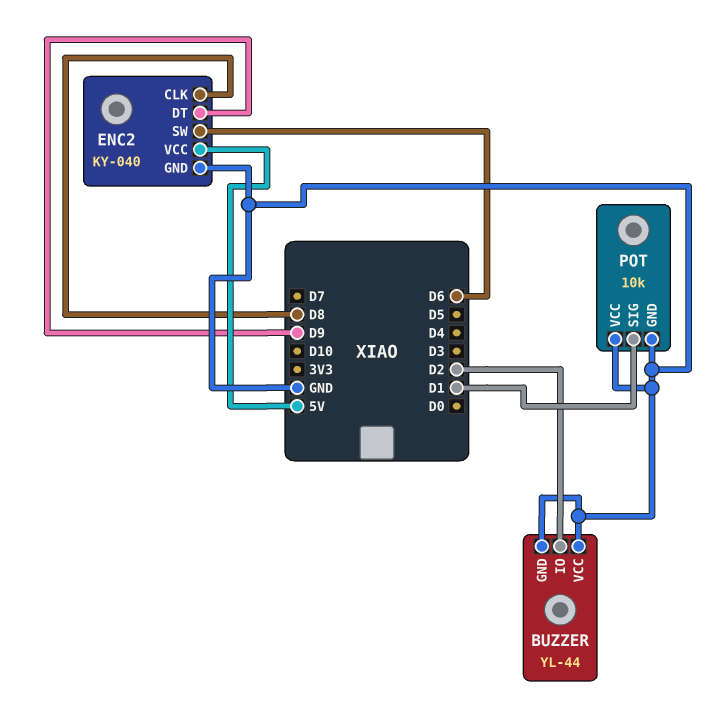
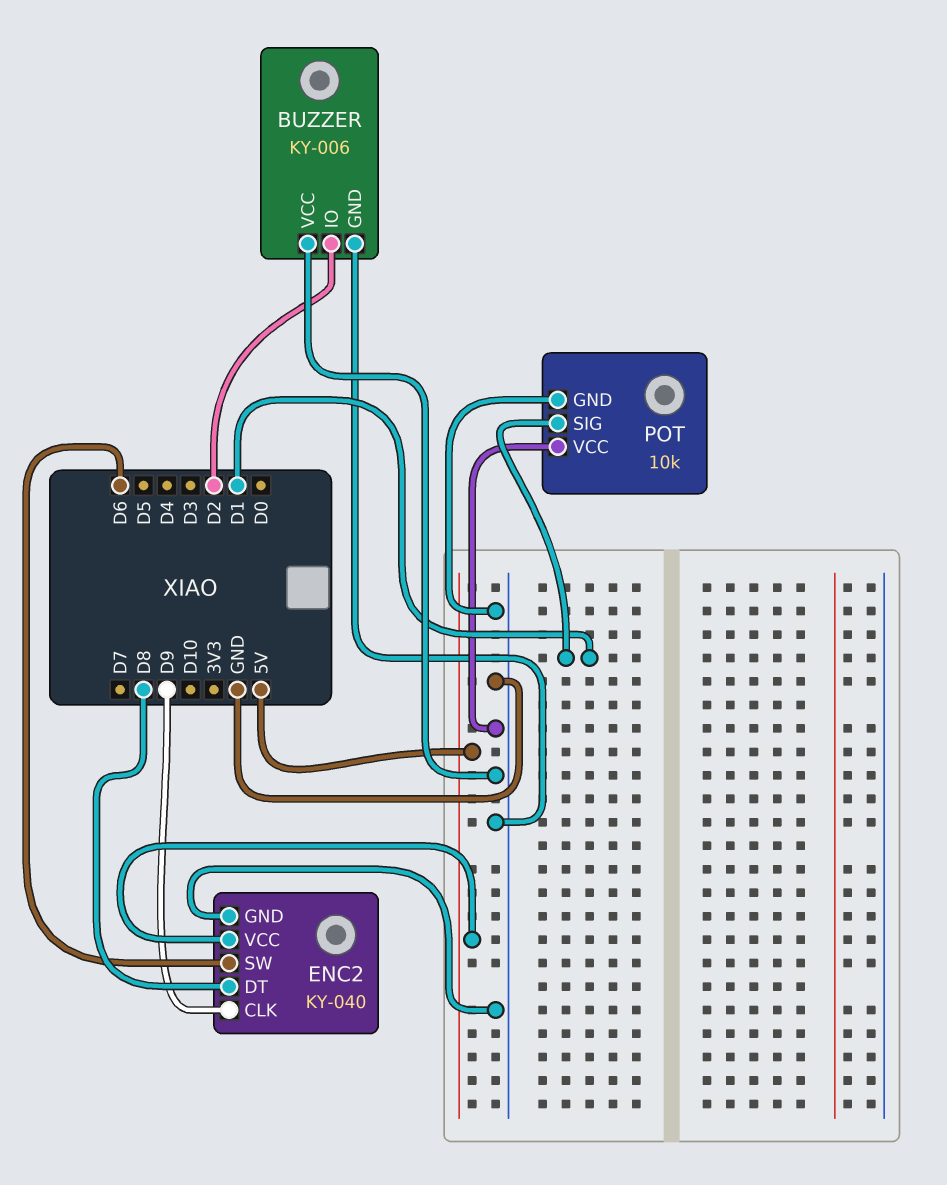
BUZZER: YL-44 -> KY-006
ENC2 pin CLK: D8 -> D9
ENC2 pin DT: D9 -> D8

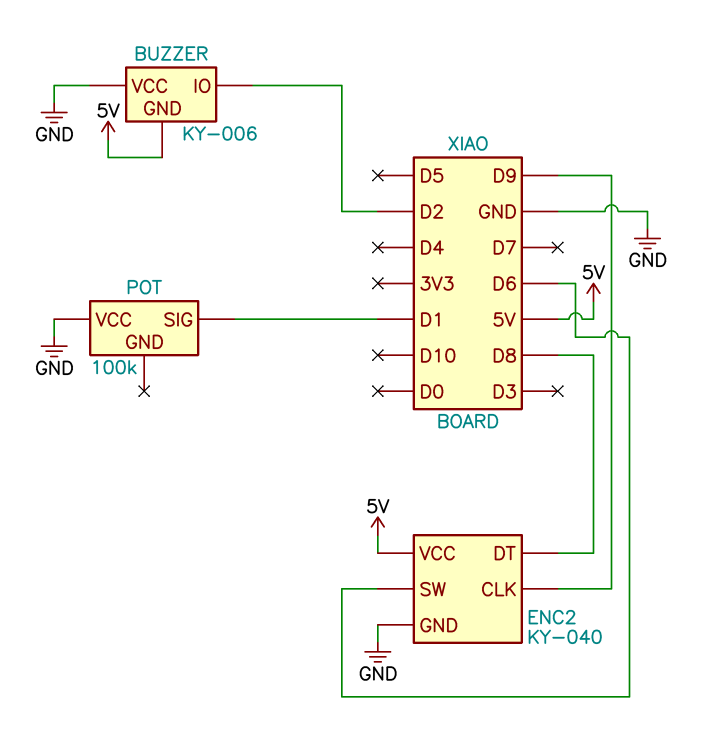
BUZZER pin GND: GND -> 5V
POT: 10k -> 100k
POT pin GND: GND -> none

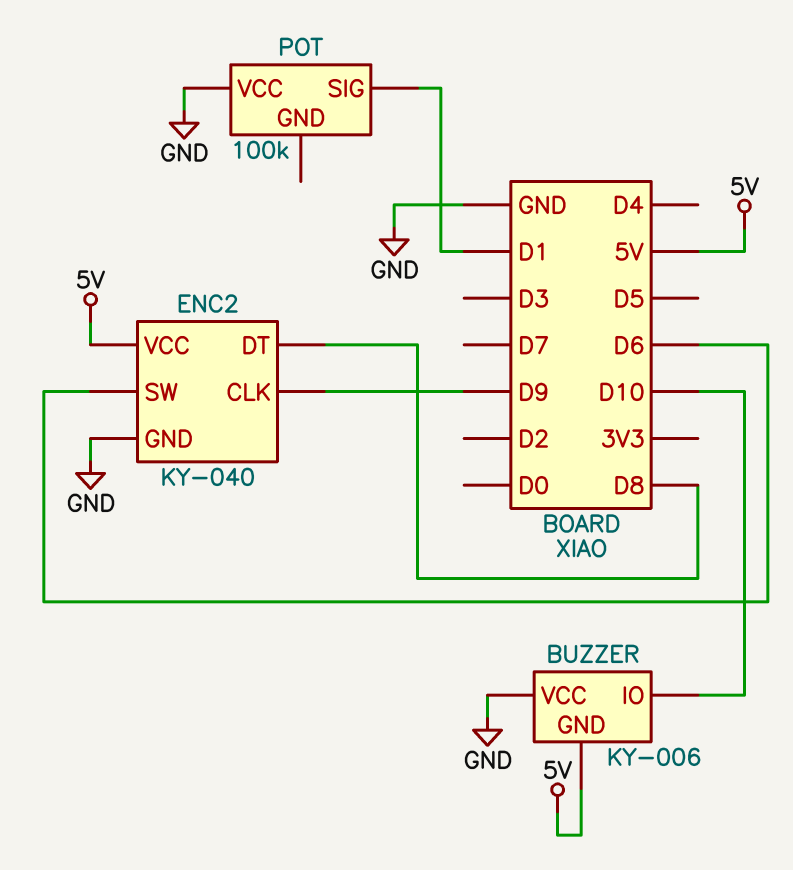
BUZZER pin IO: D2 -> D10

